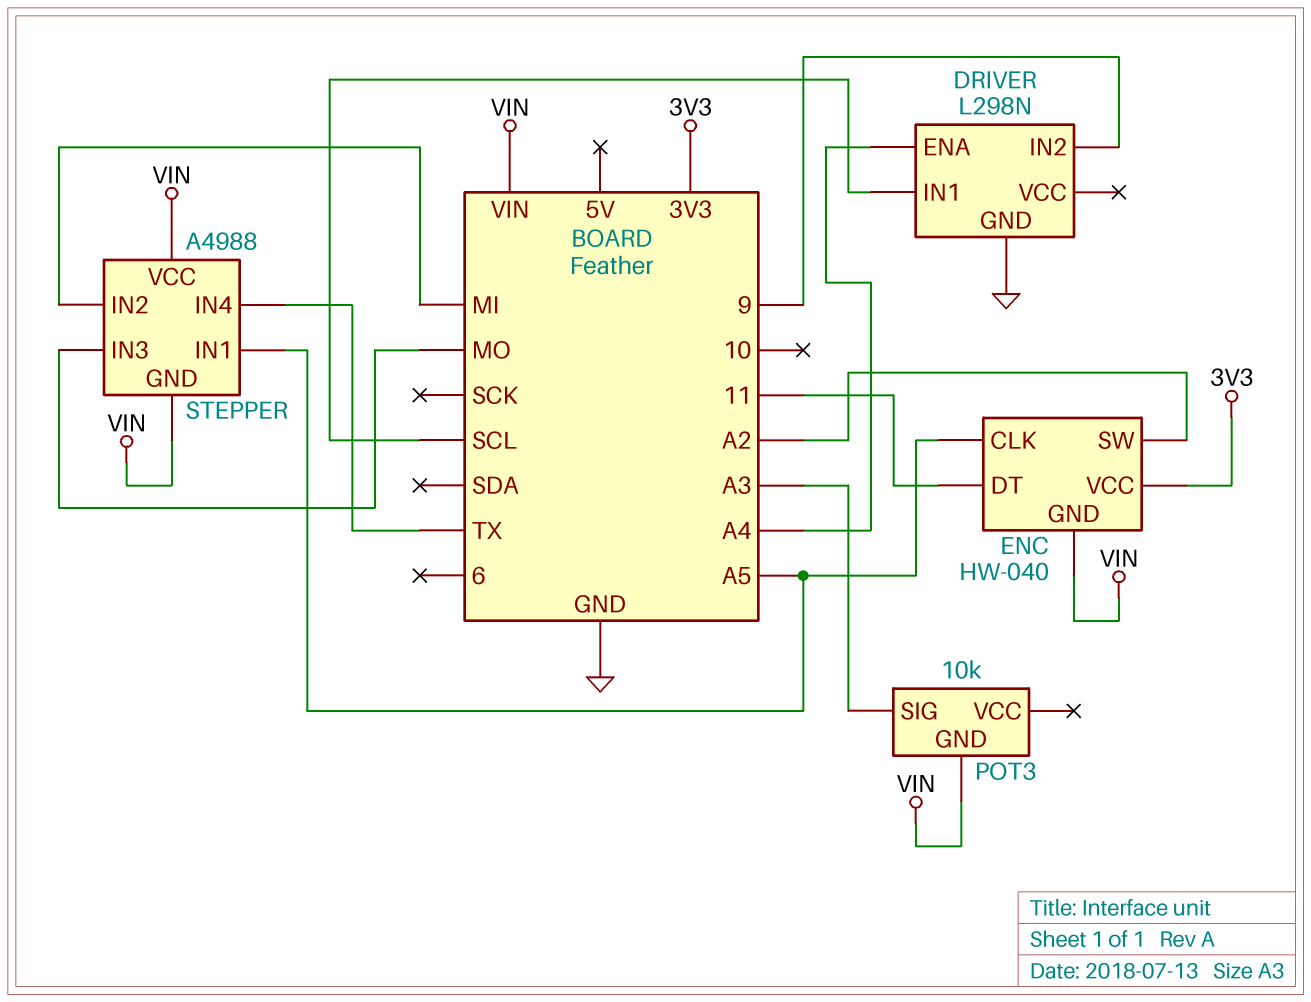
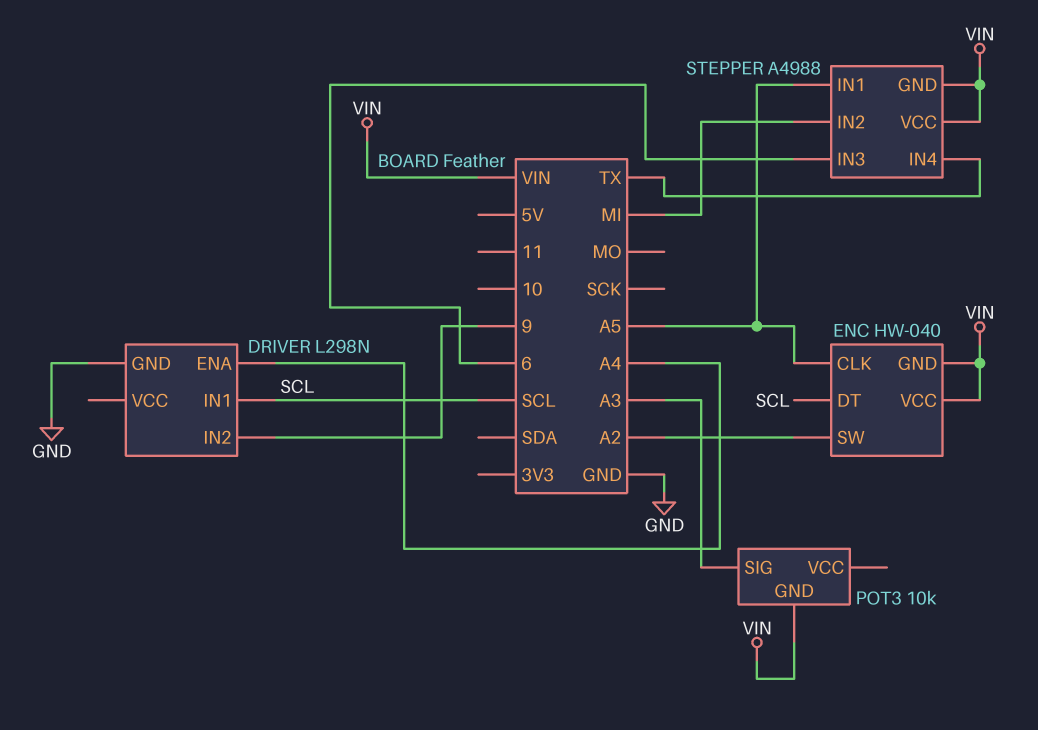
ENC pin DT: 11 -> SCL
ENC pin VCC: 3V3 -> VIN
STEPPER pin IN3: MO -> 6

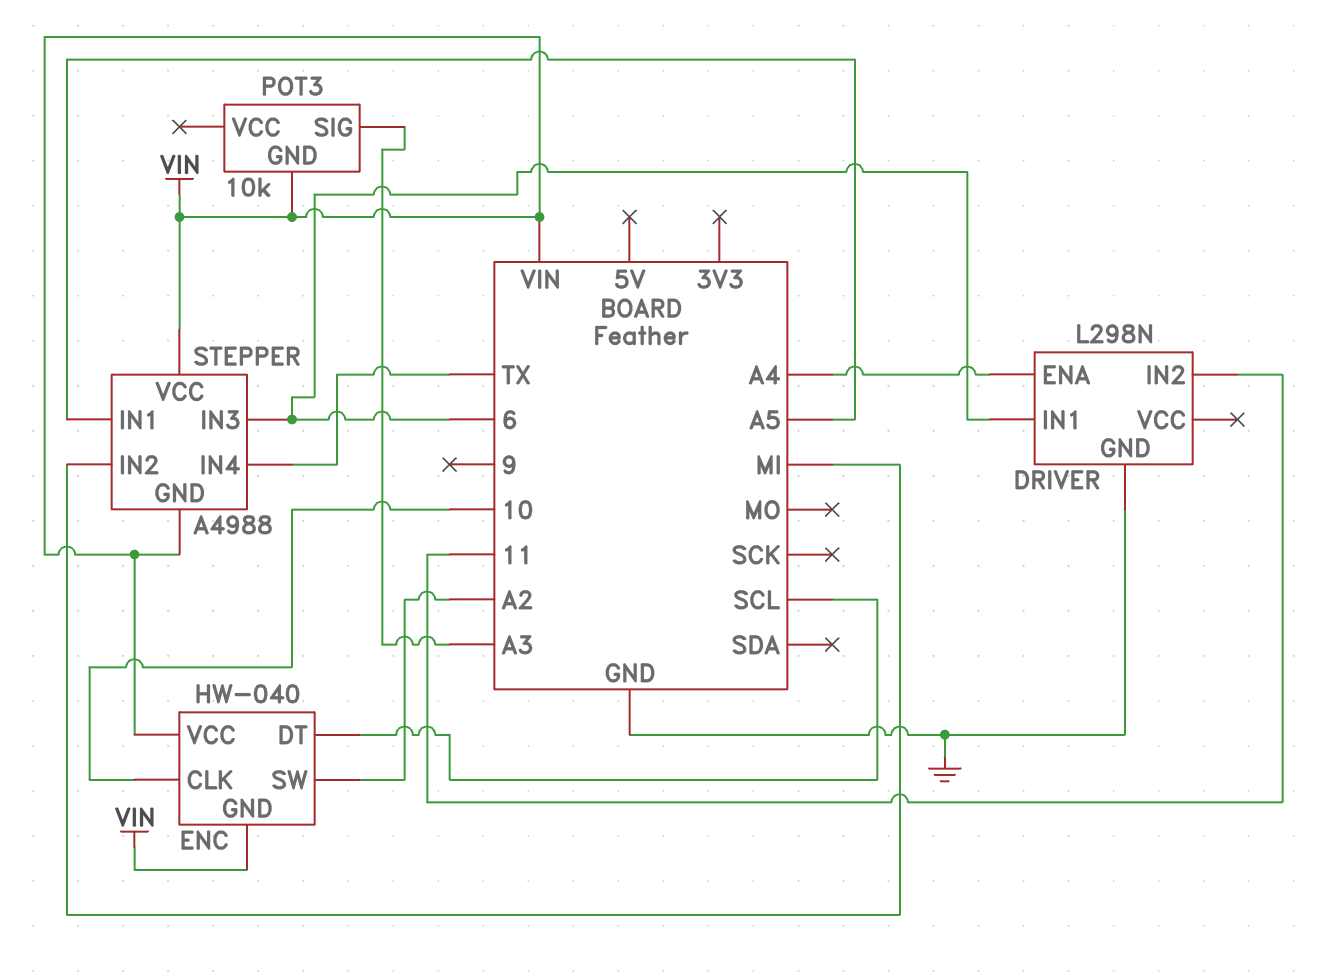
DRIVER pin IN1: SCL -> 6
DRIVER pin IN2: 9 -> 11
ENC pin CLK: A5 -> 10

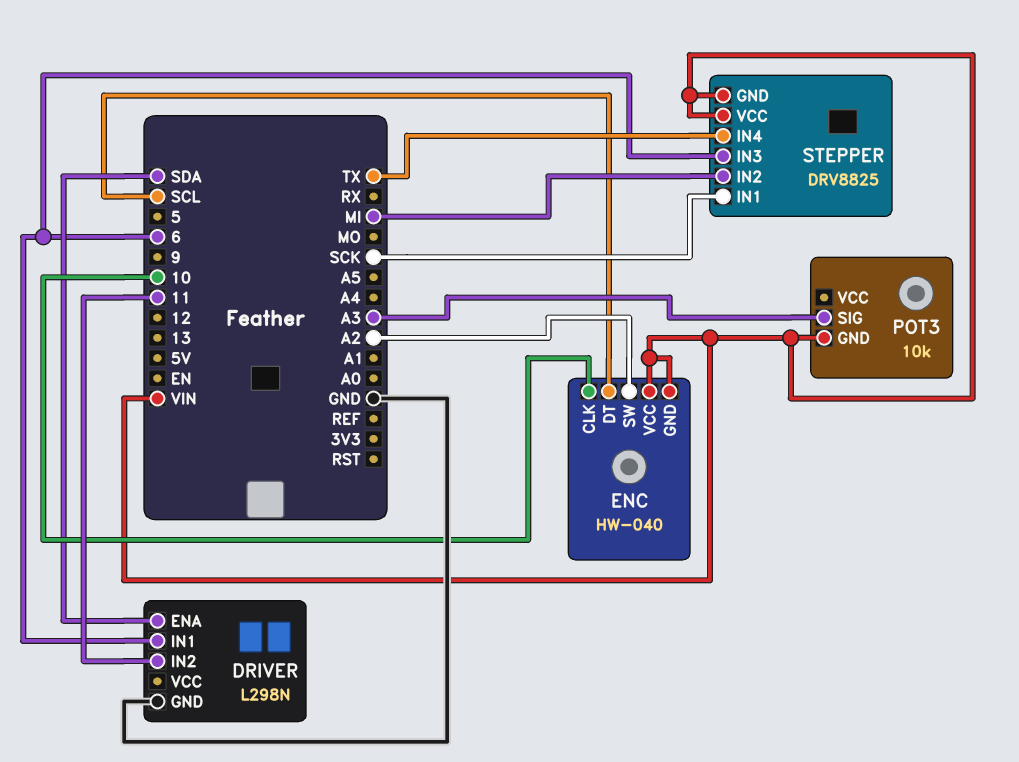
DRIVER pin ENA: A4 -> SDA
STEPPER: A4988 -> DRV8825
STEPPER pin IN1: A5 -> SCK

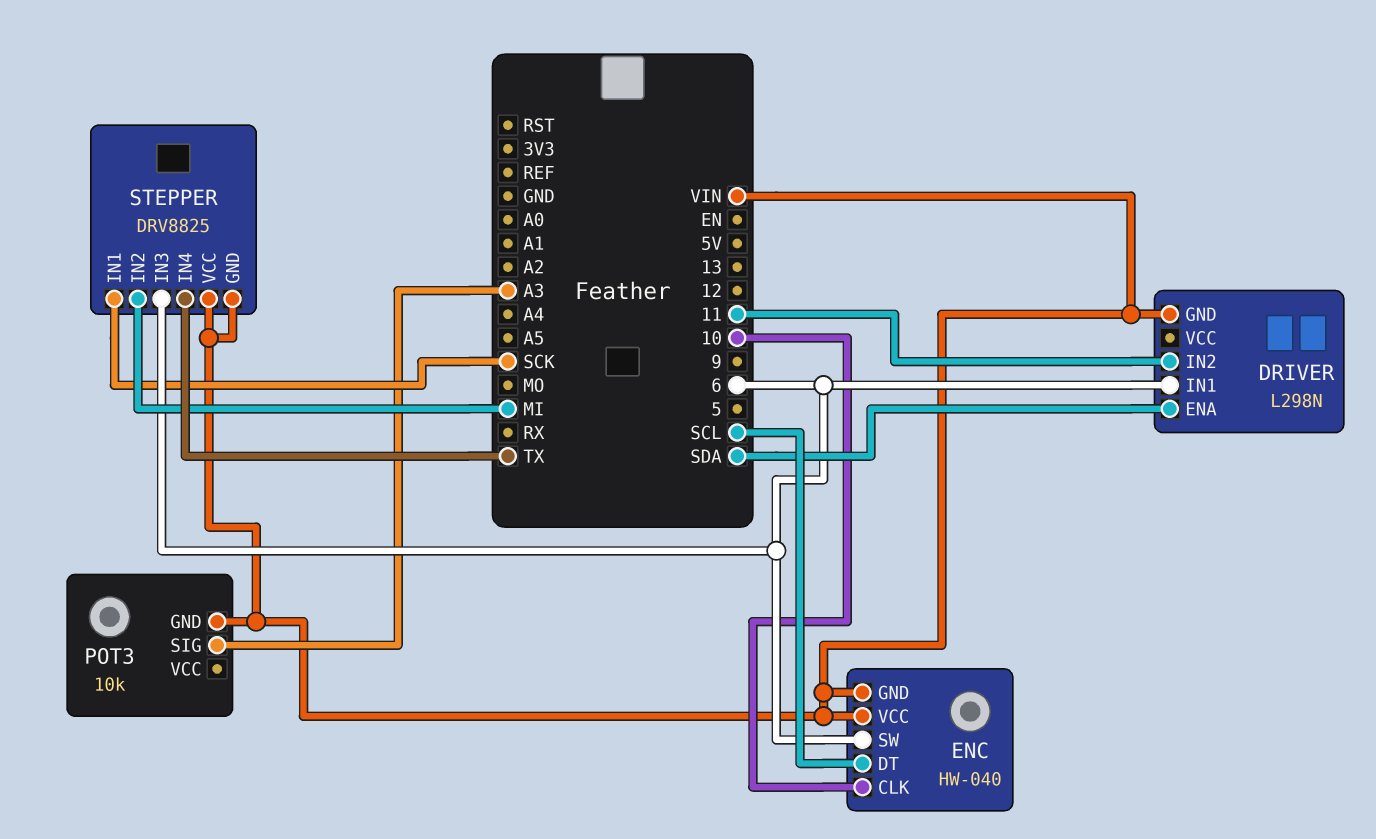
DRIVER pin GND: GND -> VIN
ENC pin SW: A2 -> 6

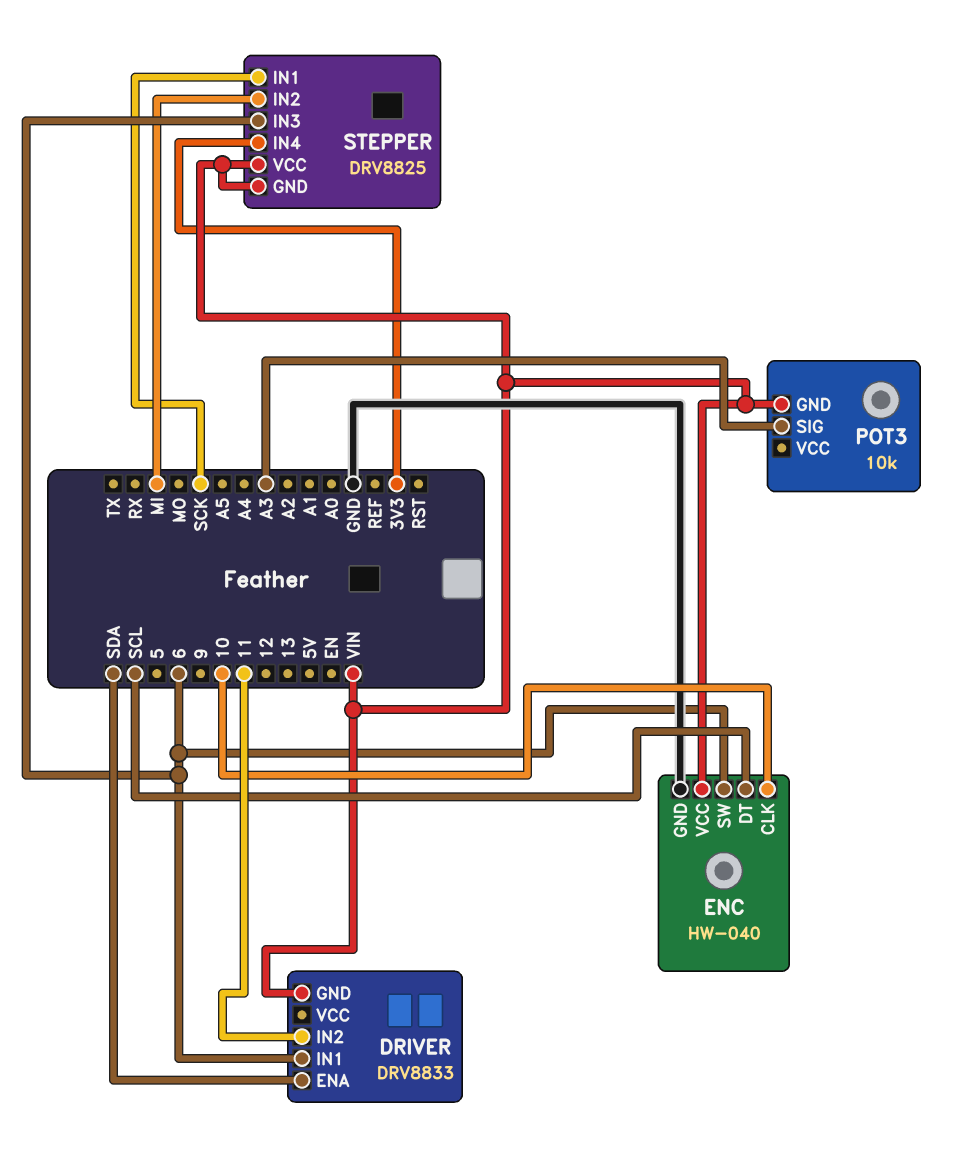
DRIVER: L298N -> DRV8833
ENC pin GND: VIN -> GND
STEPPER pin IN4: TX -> 3V3

